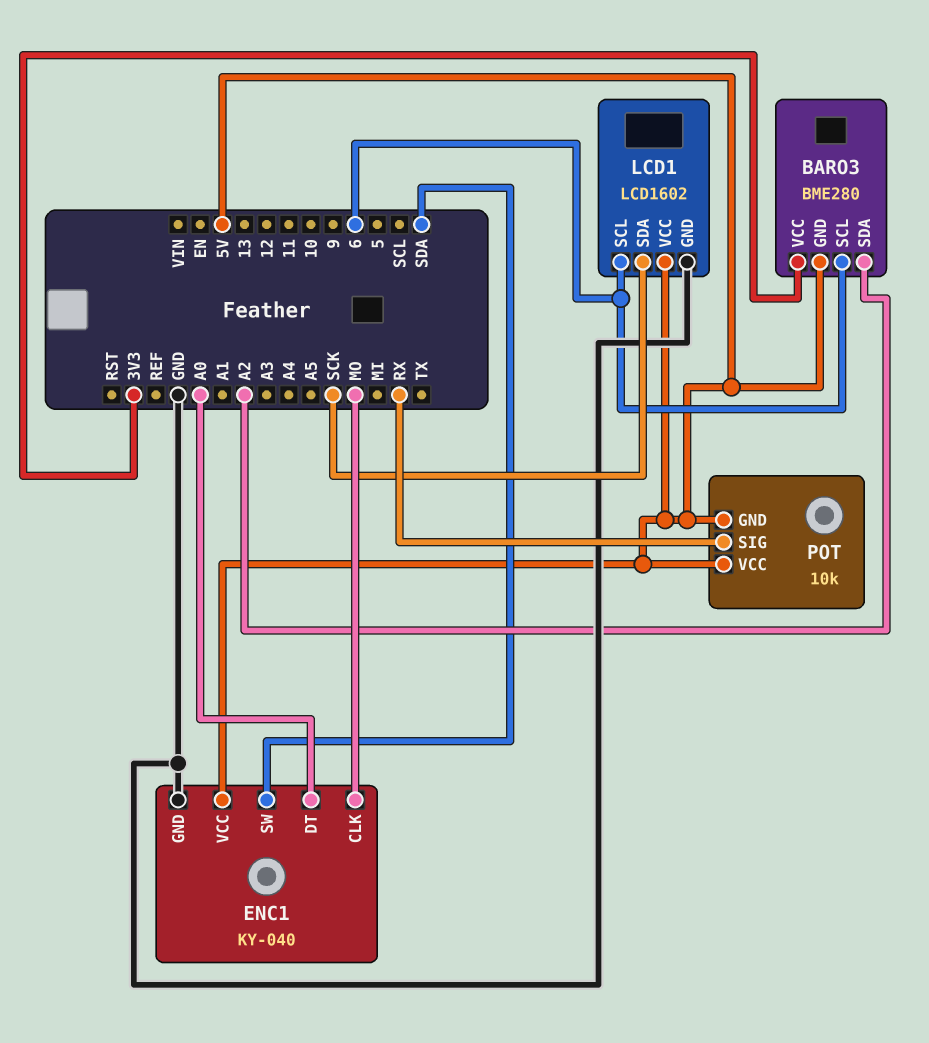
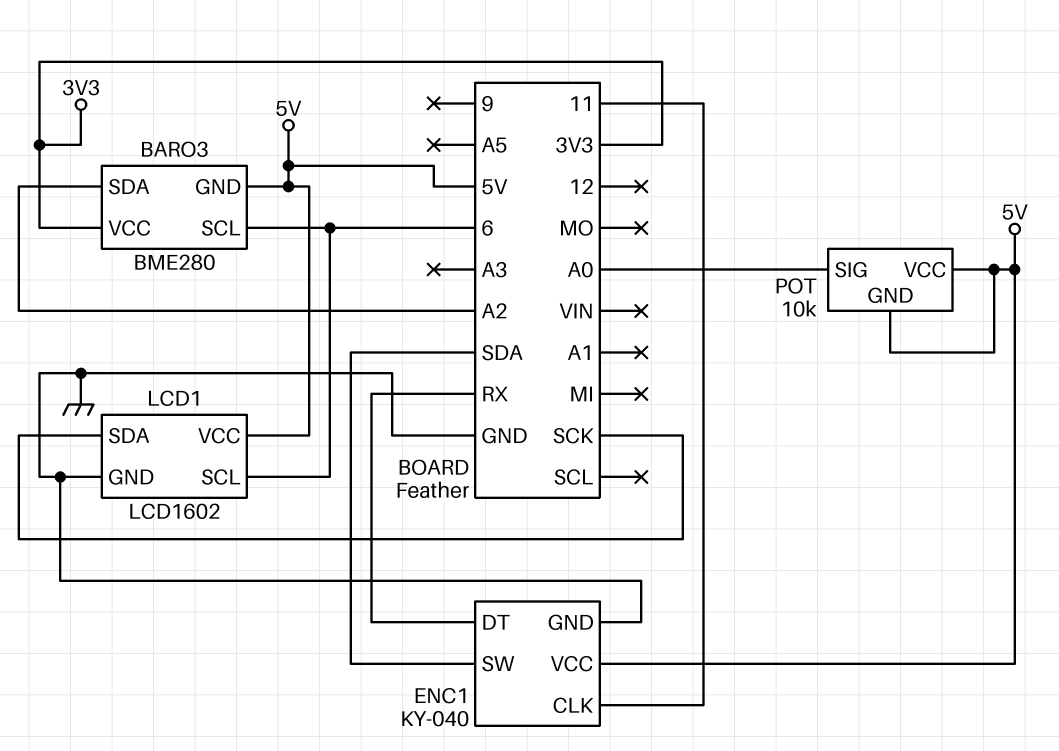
ENC1 pin CLK: MO -> 11
ENC1 pin DT: A0 -> RX
POT pin SIG: RX -> A0

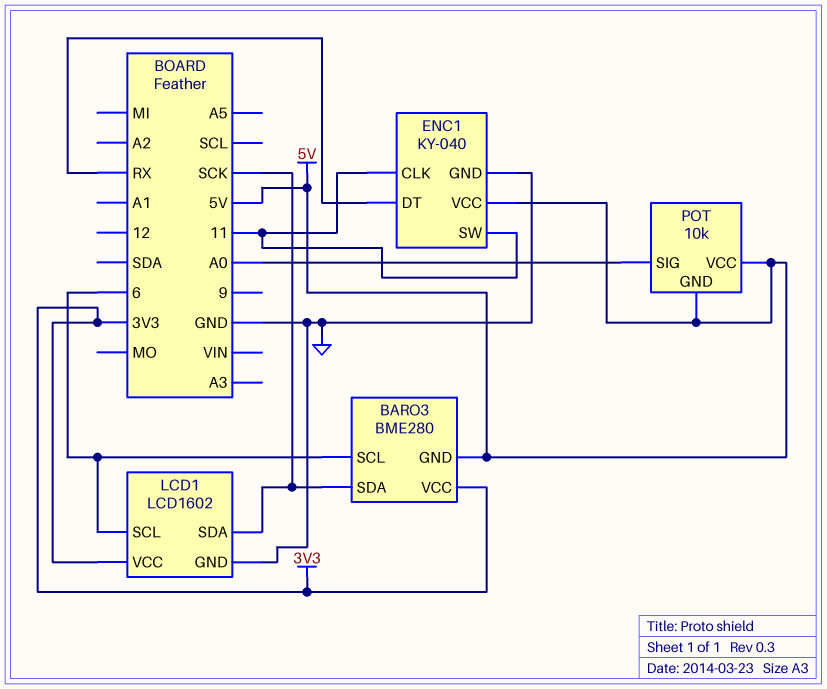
BARO3 pin SDA: A2 -> SCK
ENC1 pin SW: SDA -> 11
LCD1 pin VCC: 5V -> 3V3

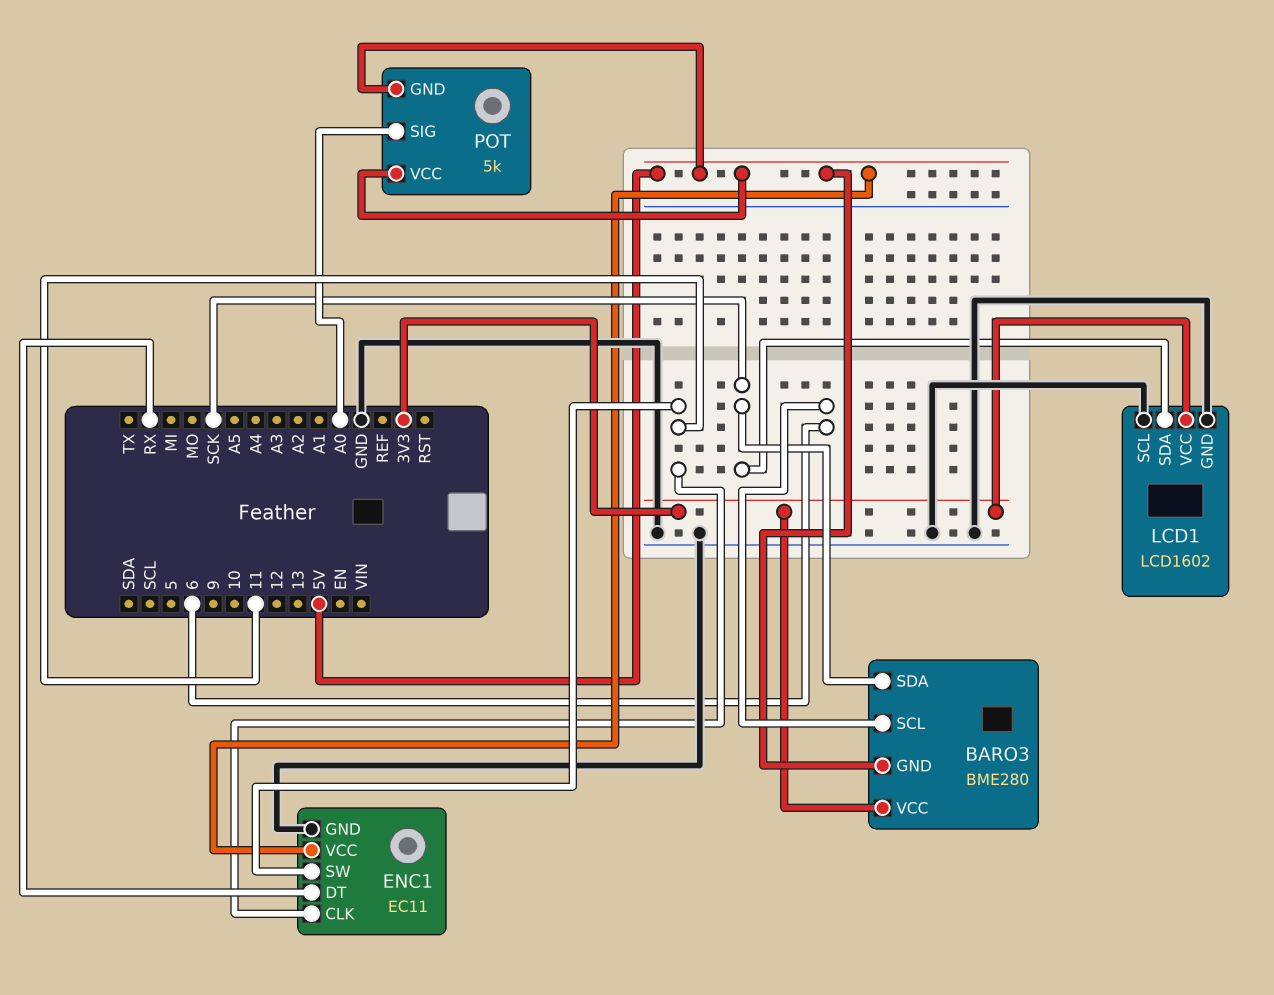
ENC1: KY-040 -> EC11
LCD1 pin SCL: 6 -> GND
POT: 10k -> 5k

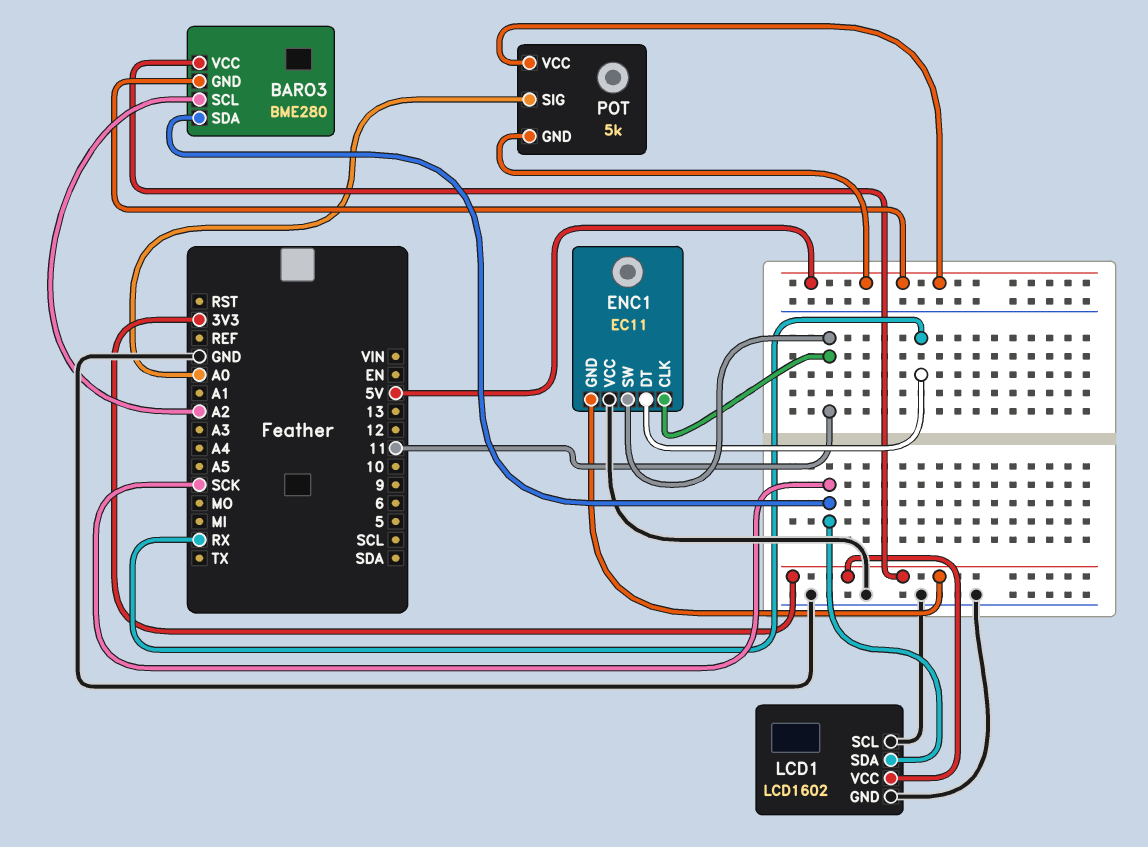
BARO3 pin SCL: 6 -> A2
ENC1 pin GND: GND -> 3V3
ENC1 pin VCC: 5V -> GND

